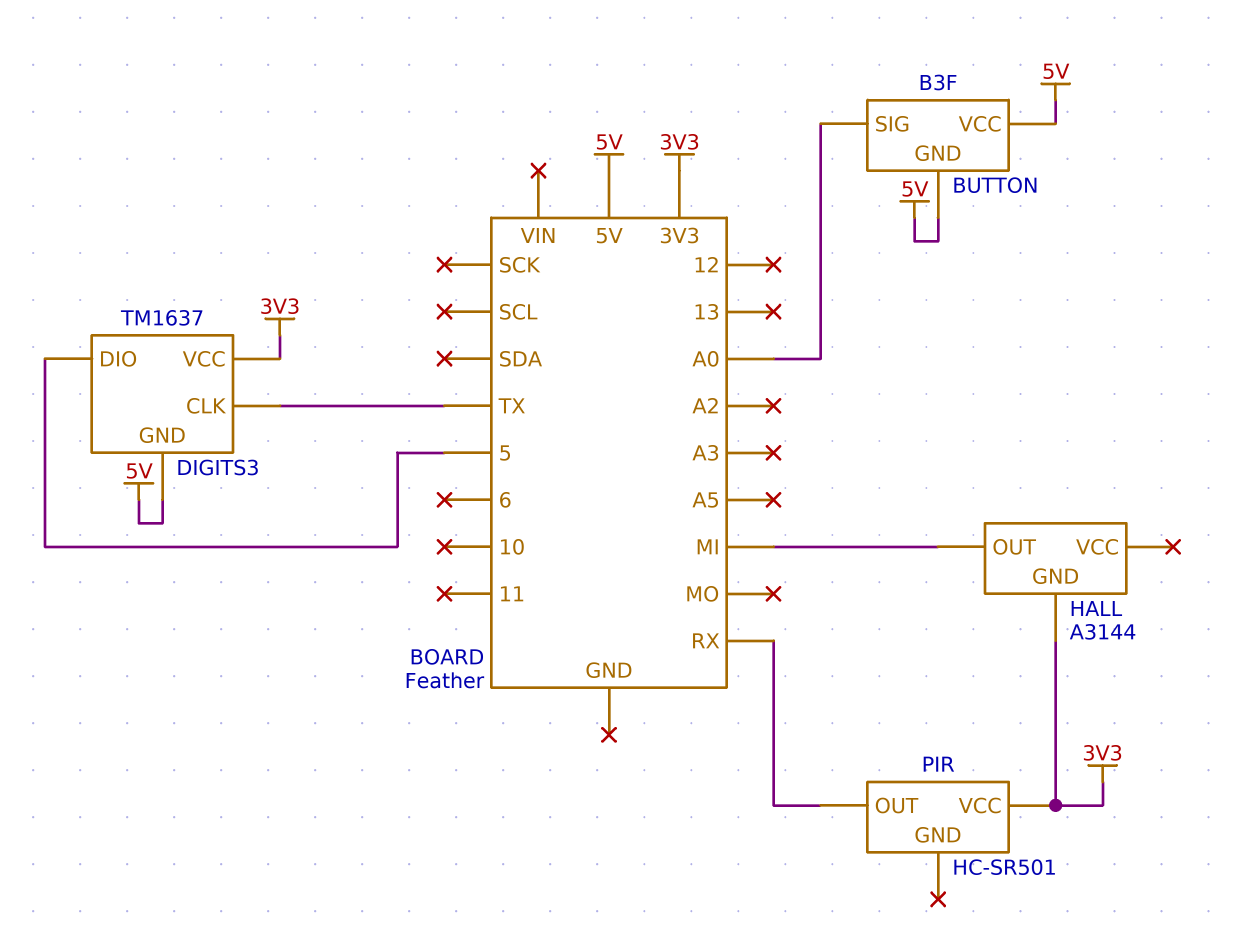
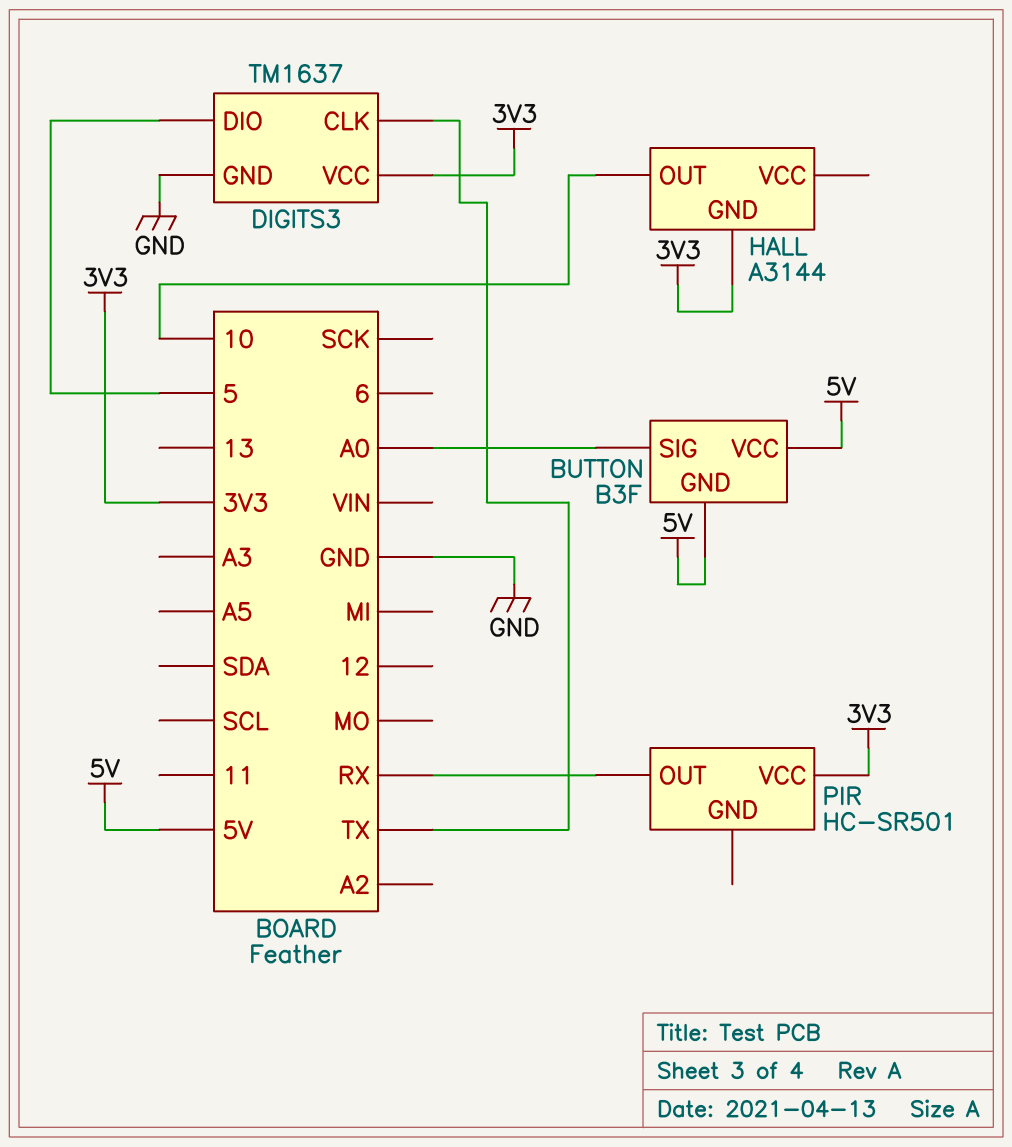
DIGITS3 pin GND: 5V -> GND
HALL pin OUT: MI -> 10

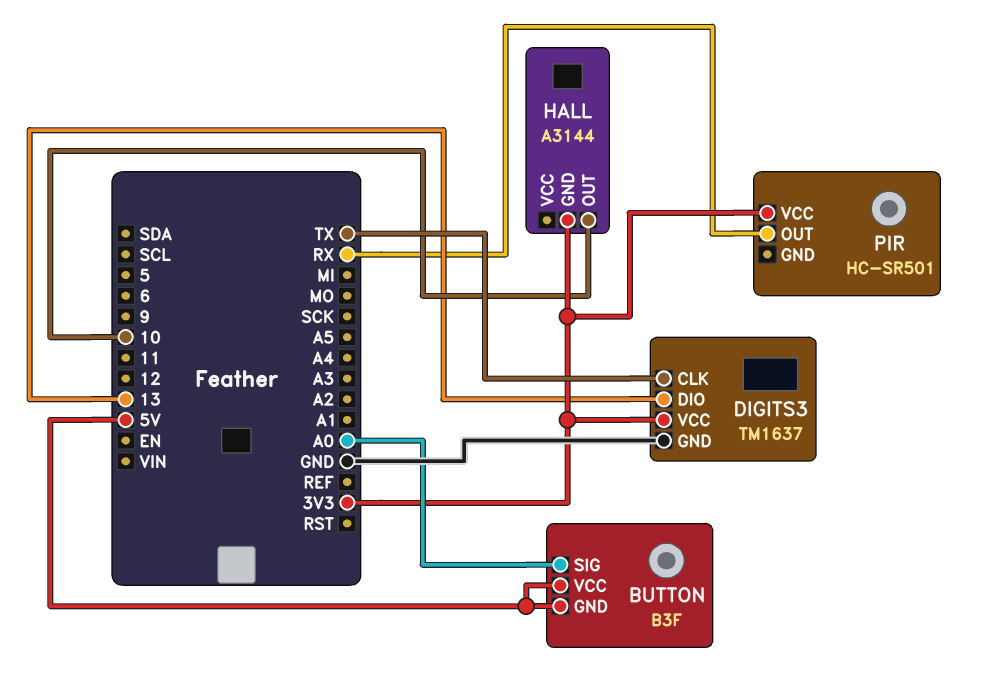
DIGITS3 pin DIO: 5 -> 13

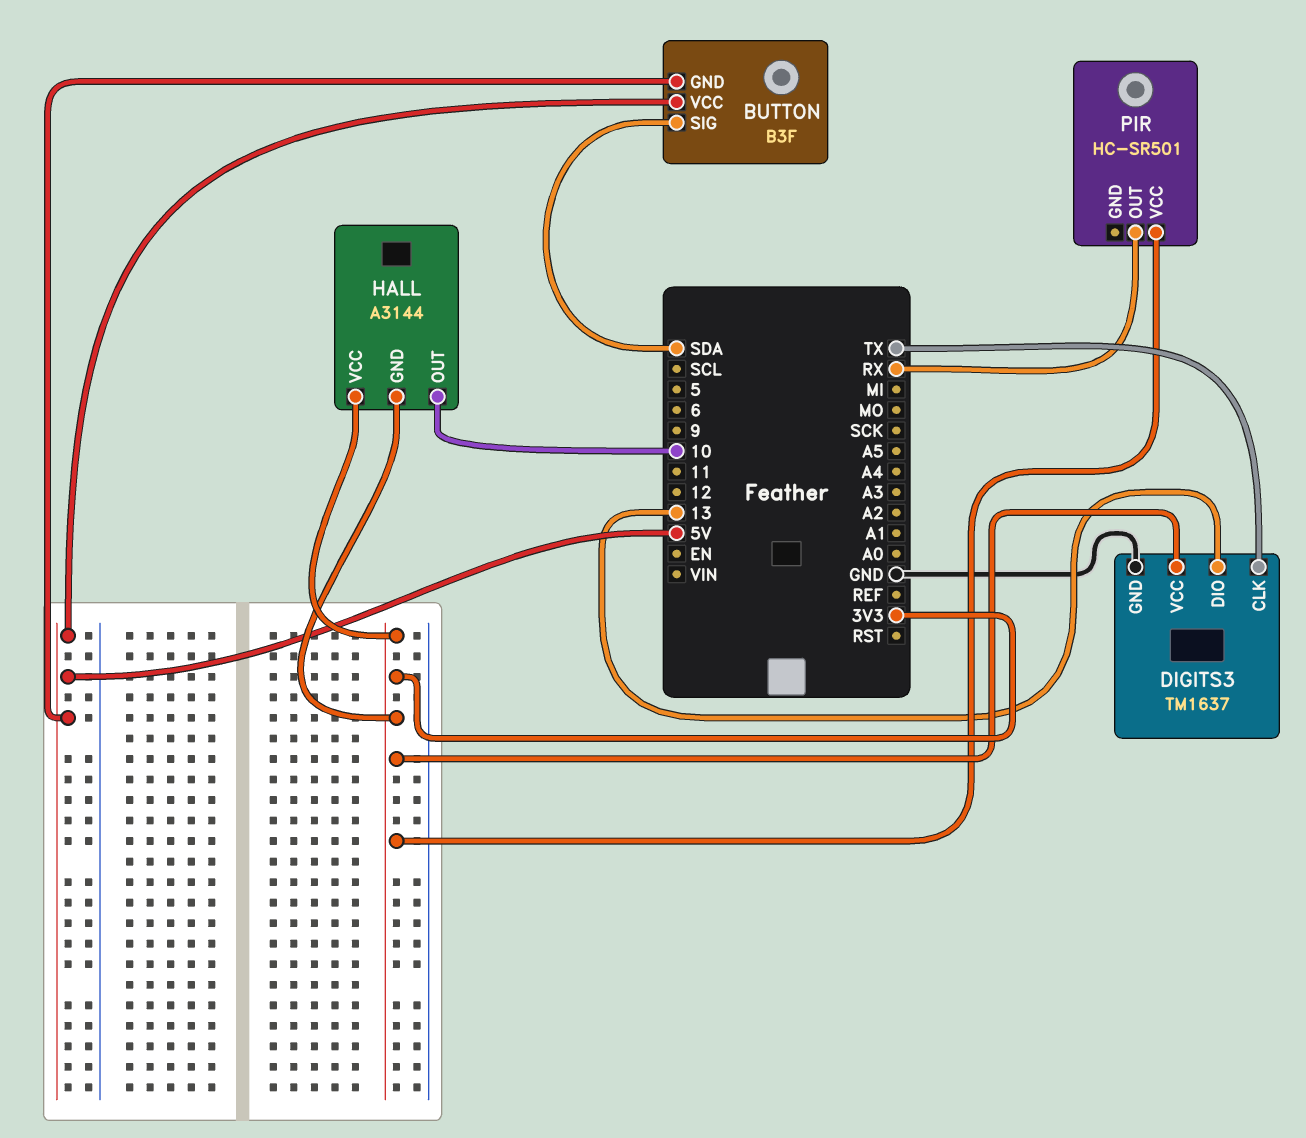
BUTTON pin SIG: A0 -> SDA
HALL pin VCC: none -> 3V3

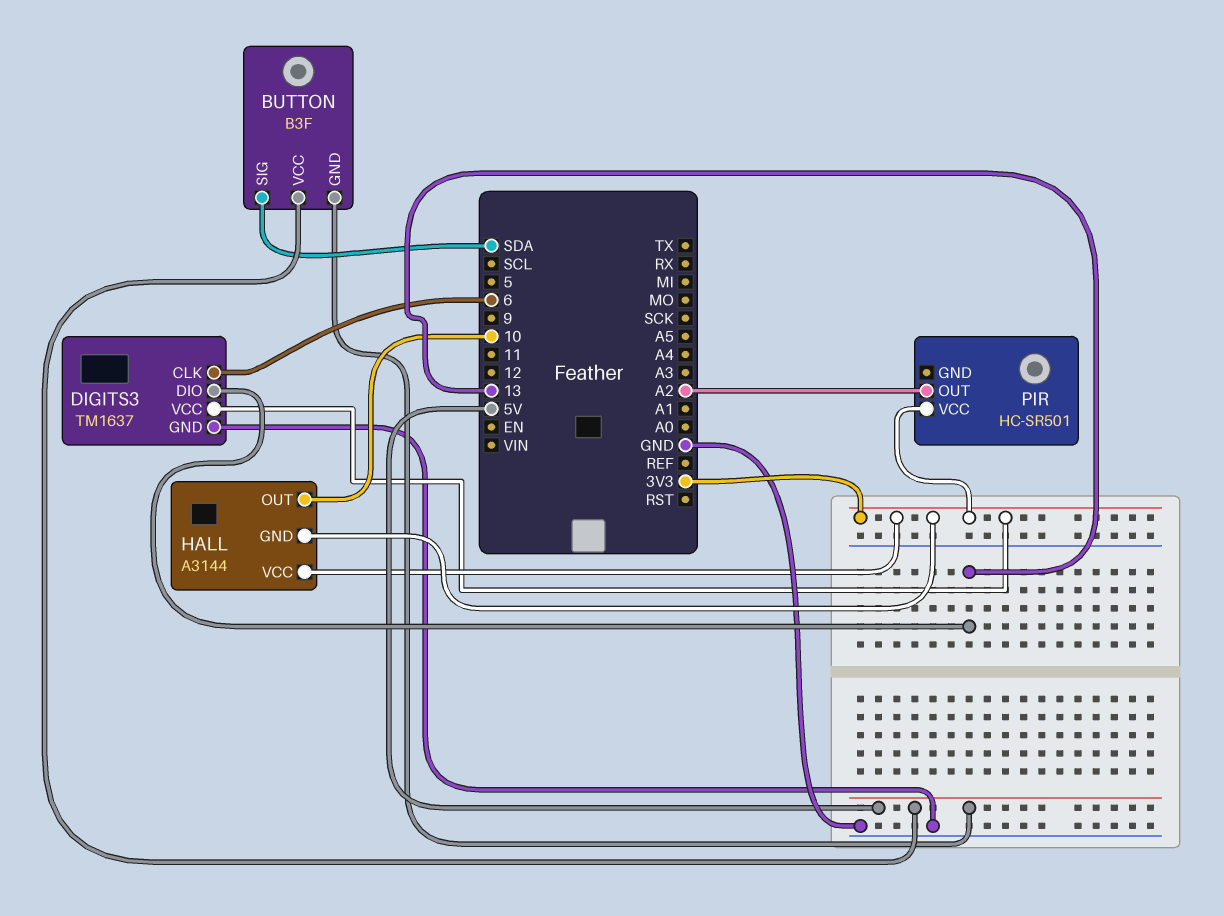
DIGITS3 pin CLK: TX -> 6
PIR pin OUT: RX -> A2

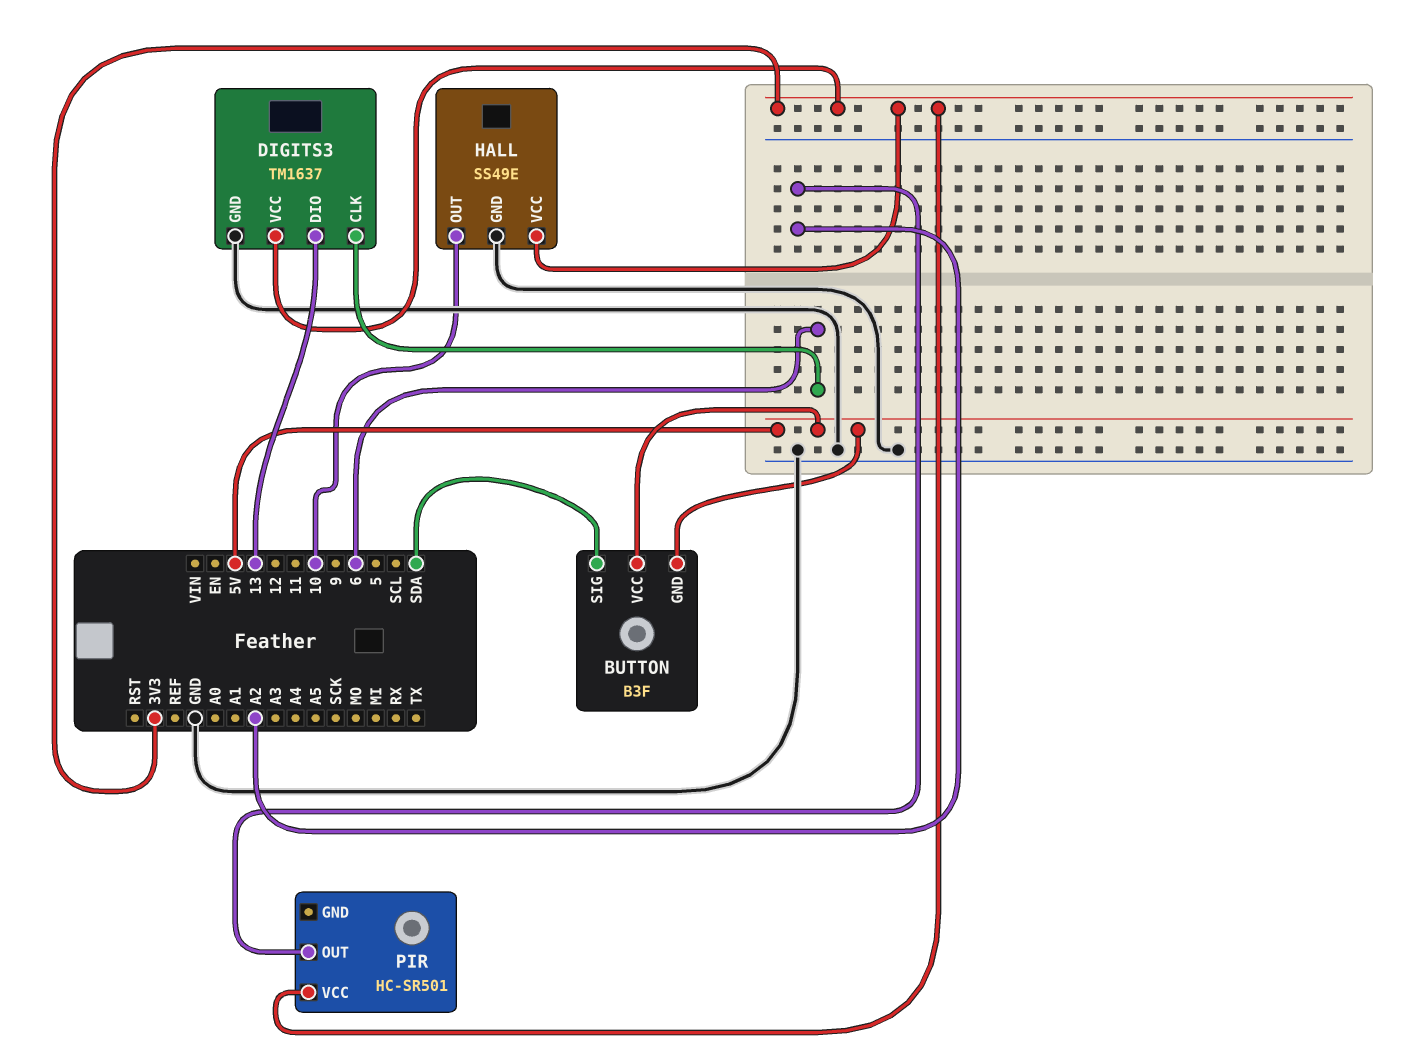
HALL: A3144 -> SS49E
HALL pin GND: 3V3 -> GND

